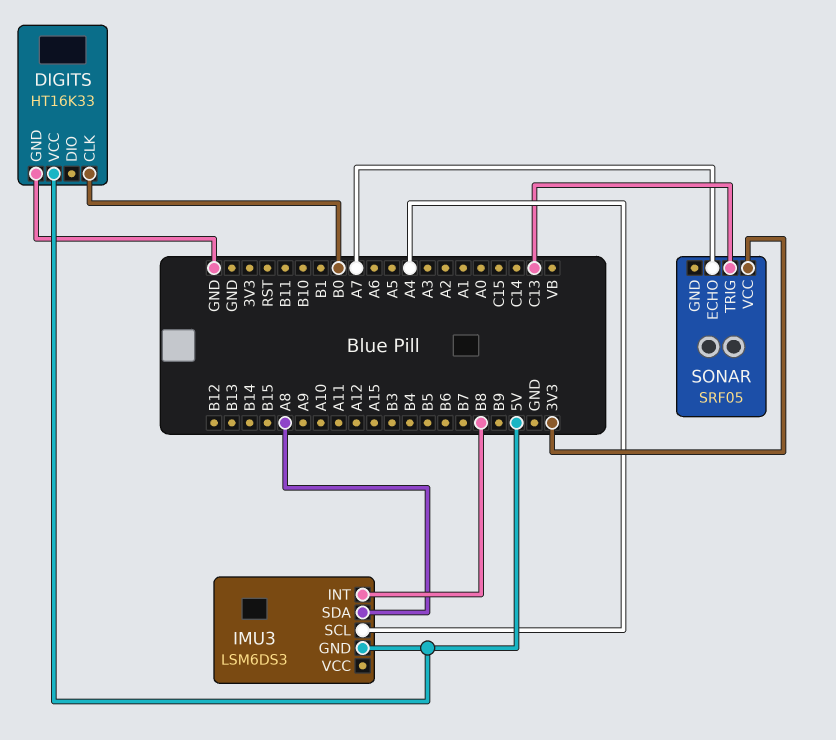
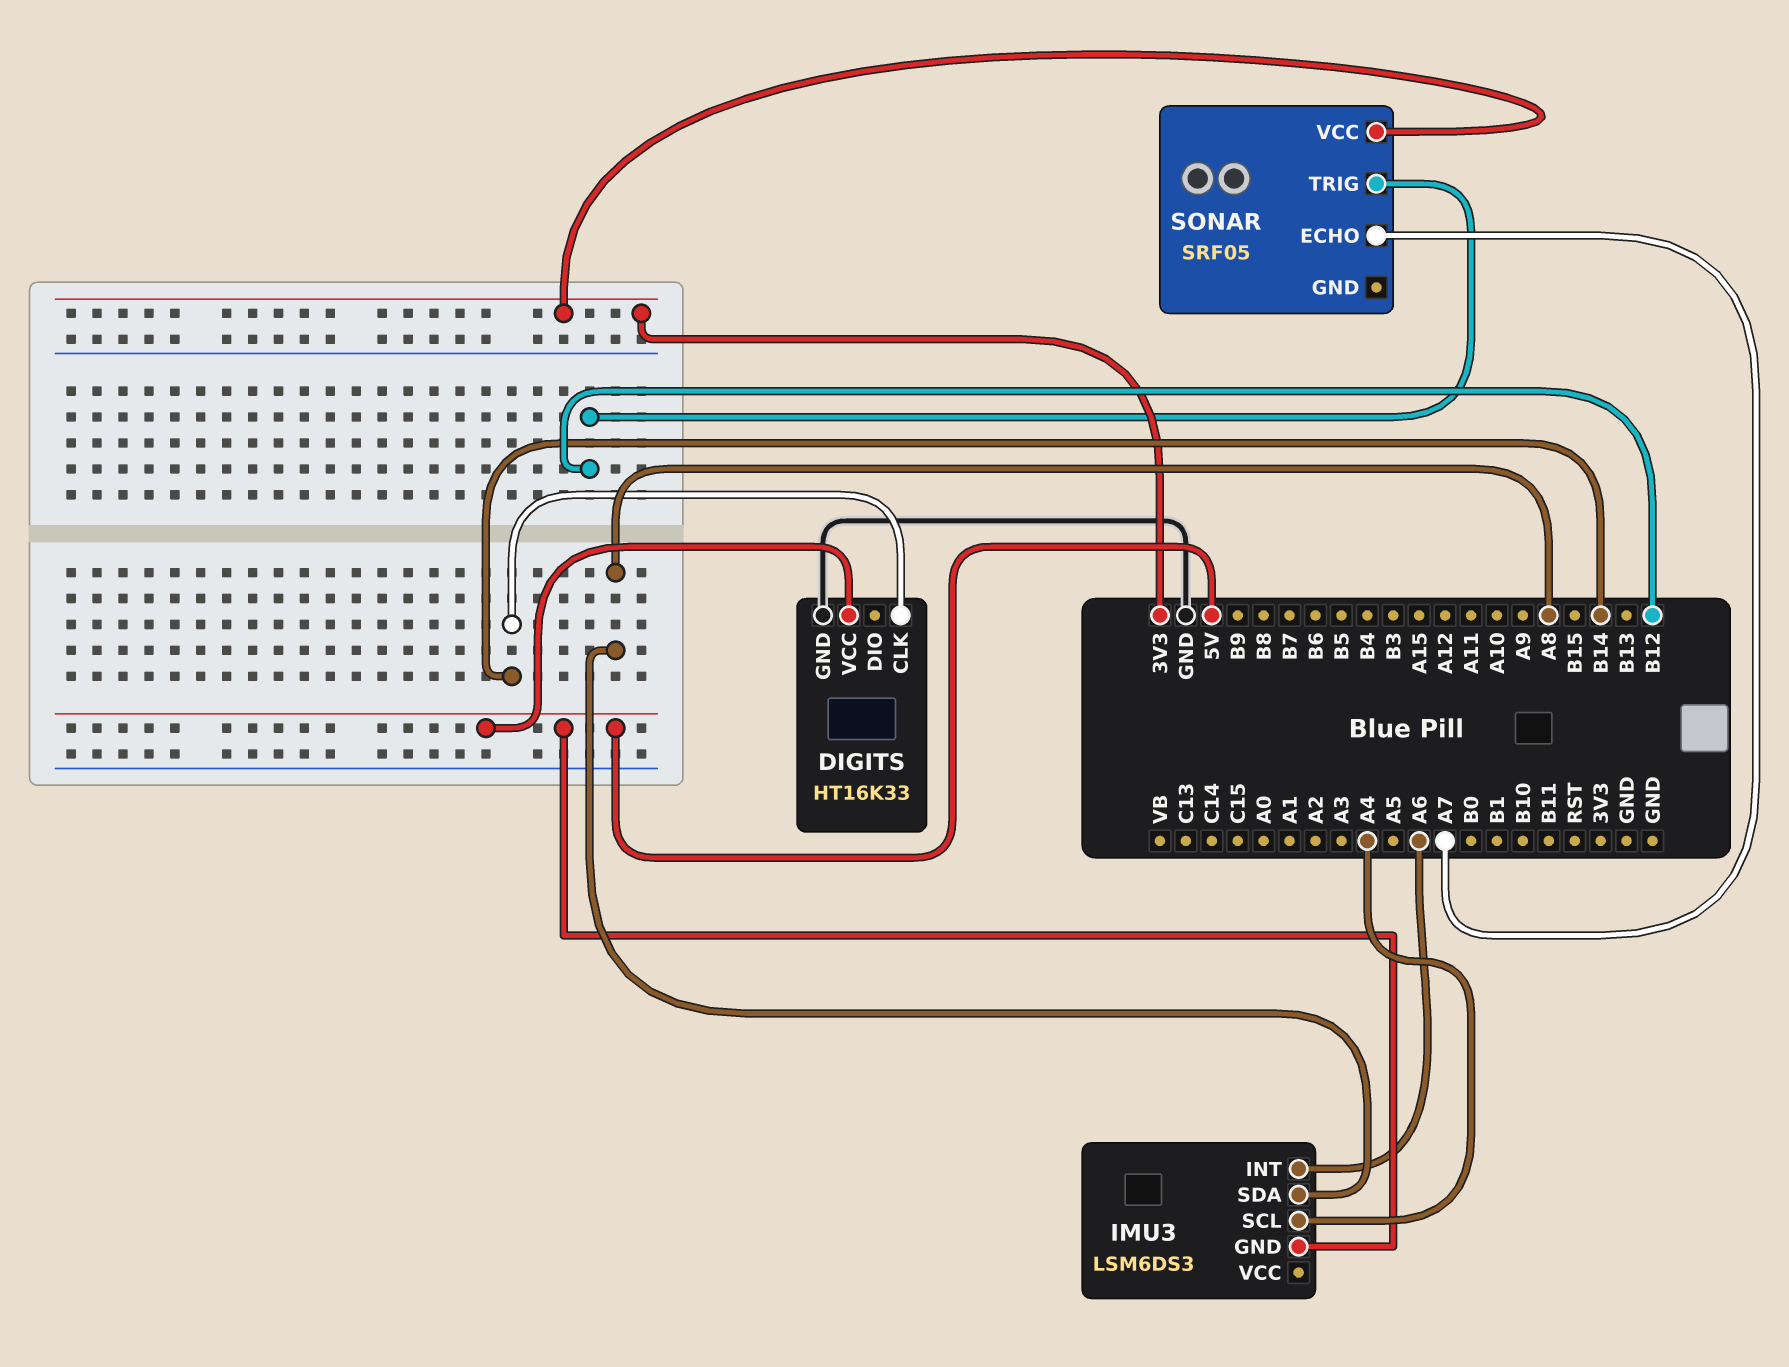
DIGITS pin CLK: B0 -> B14
IMU3 pin INT: B8 -> A6
SONAR pin TRIG: C13 -> B12

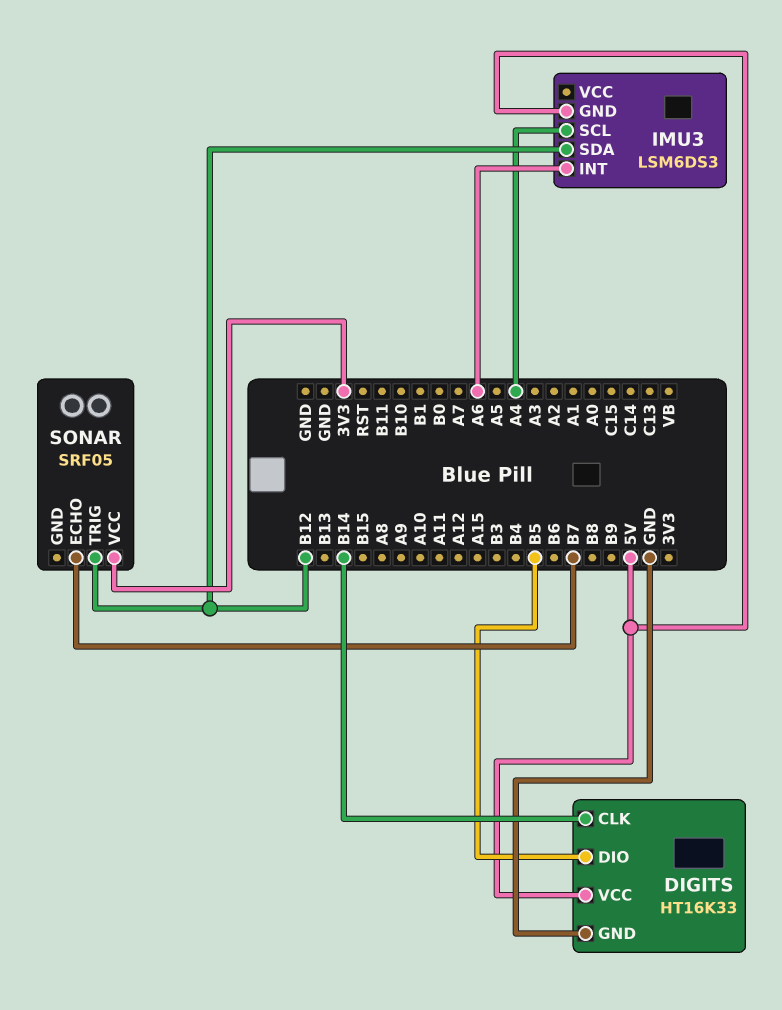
DIGITS pin DIO: none -> B5
IMU3 pin SDA: A8 -> B12
SONAR pin ECHO: A7 -> B7

